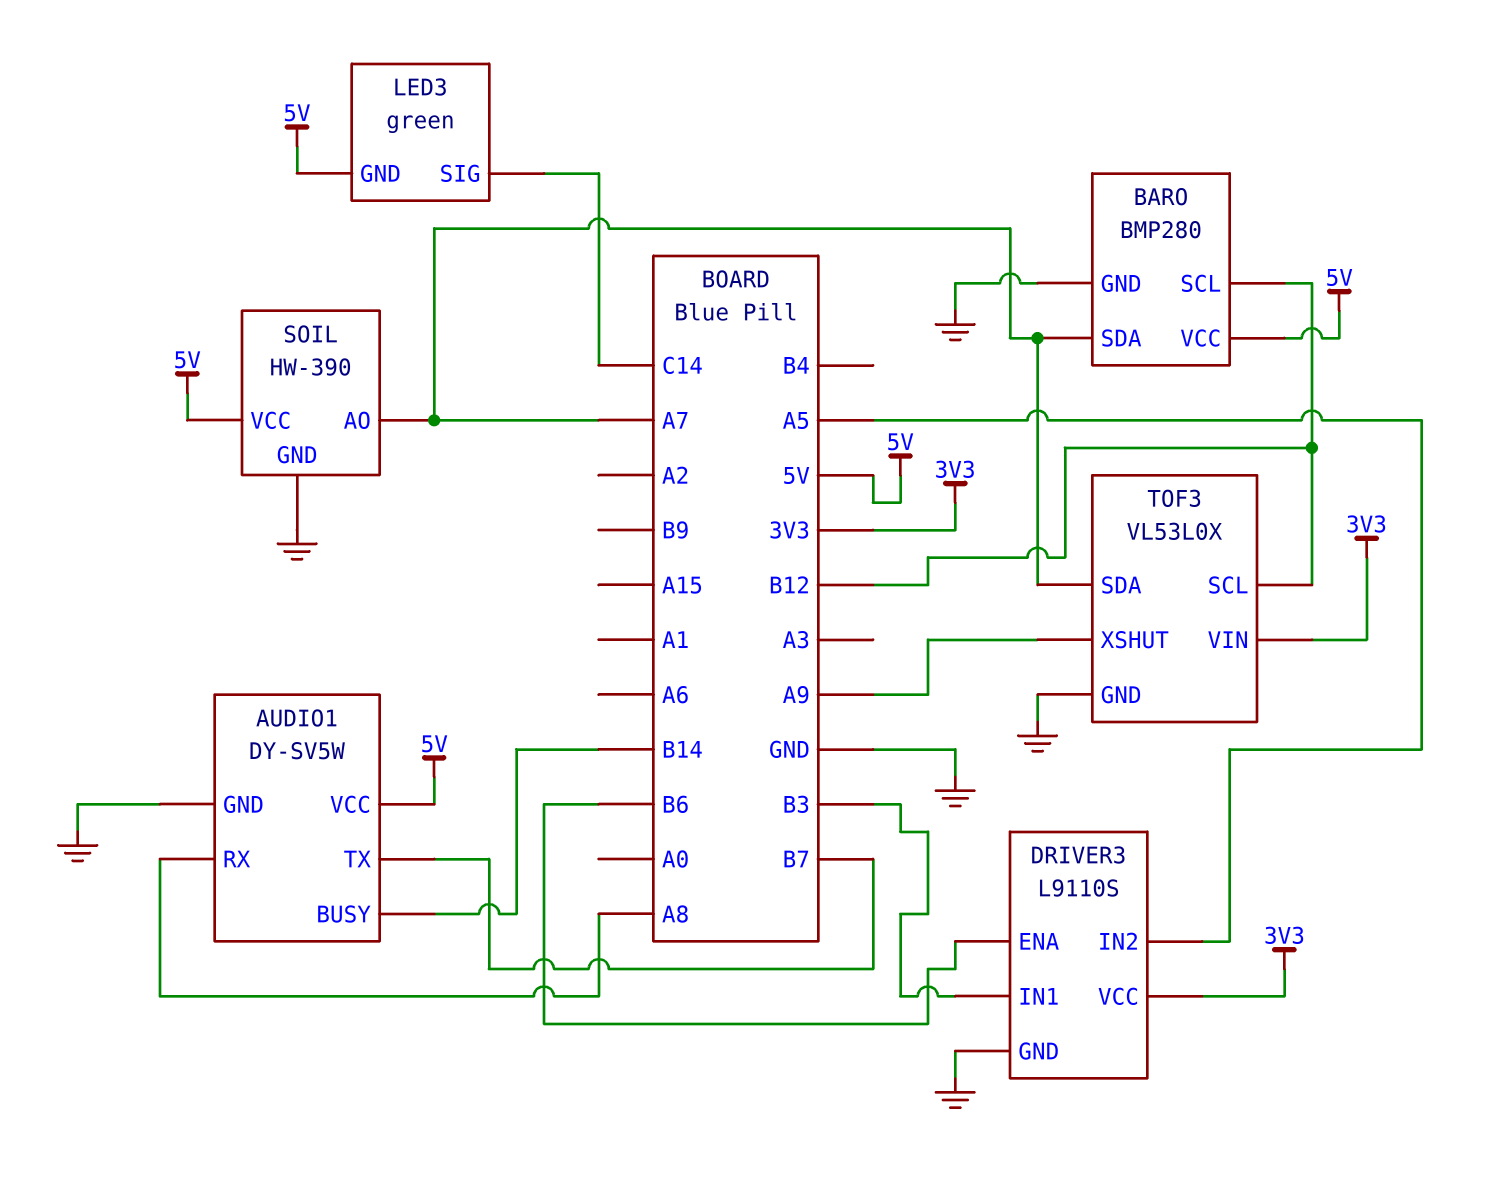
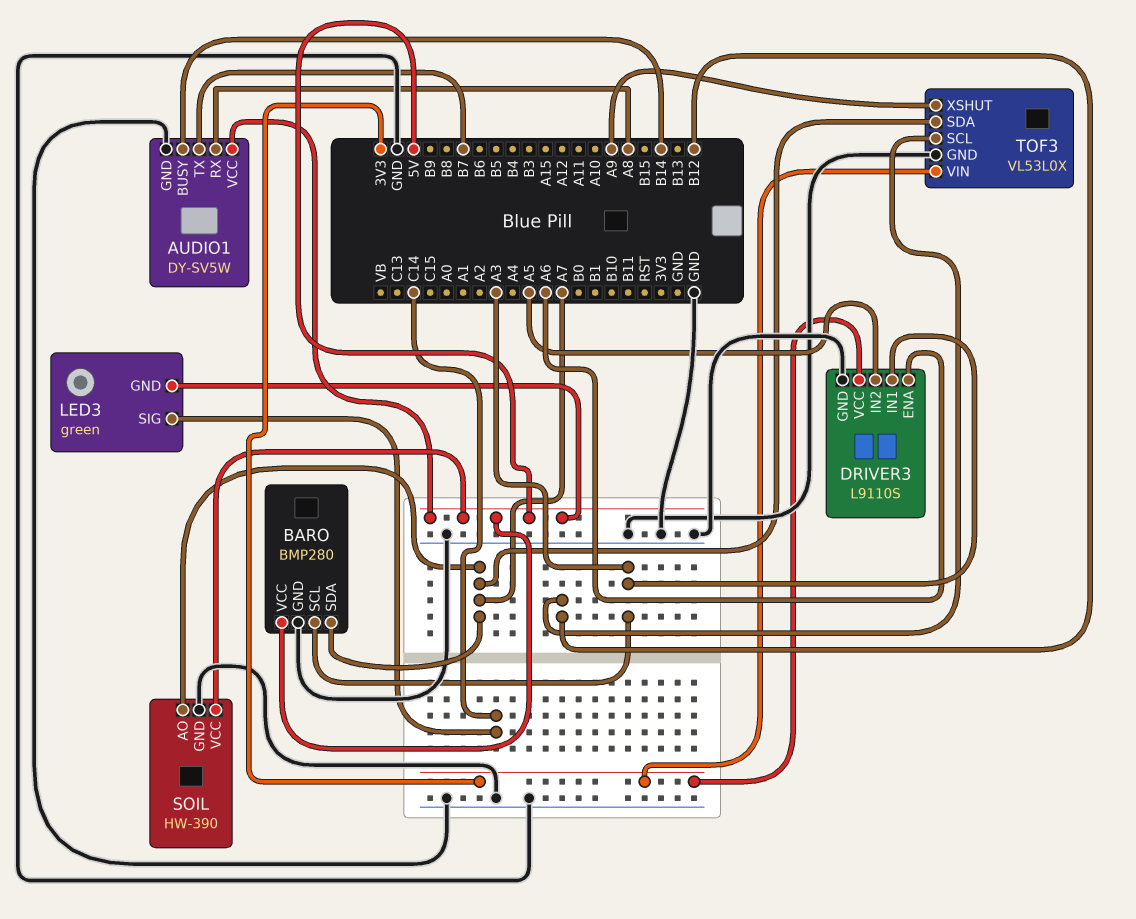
BARO pin SCL: B12 -> A3
DRIVER3 pin ENA: B6 -> A6
DRIVER3 pin IN1: B3 -> A3

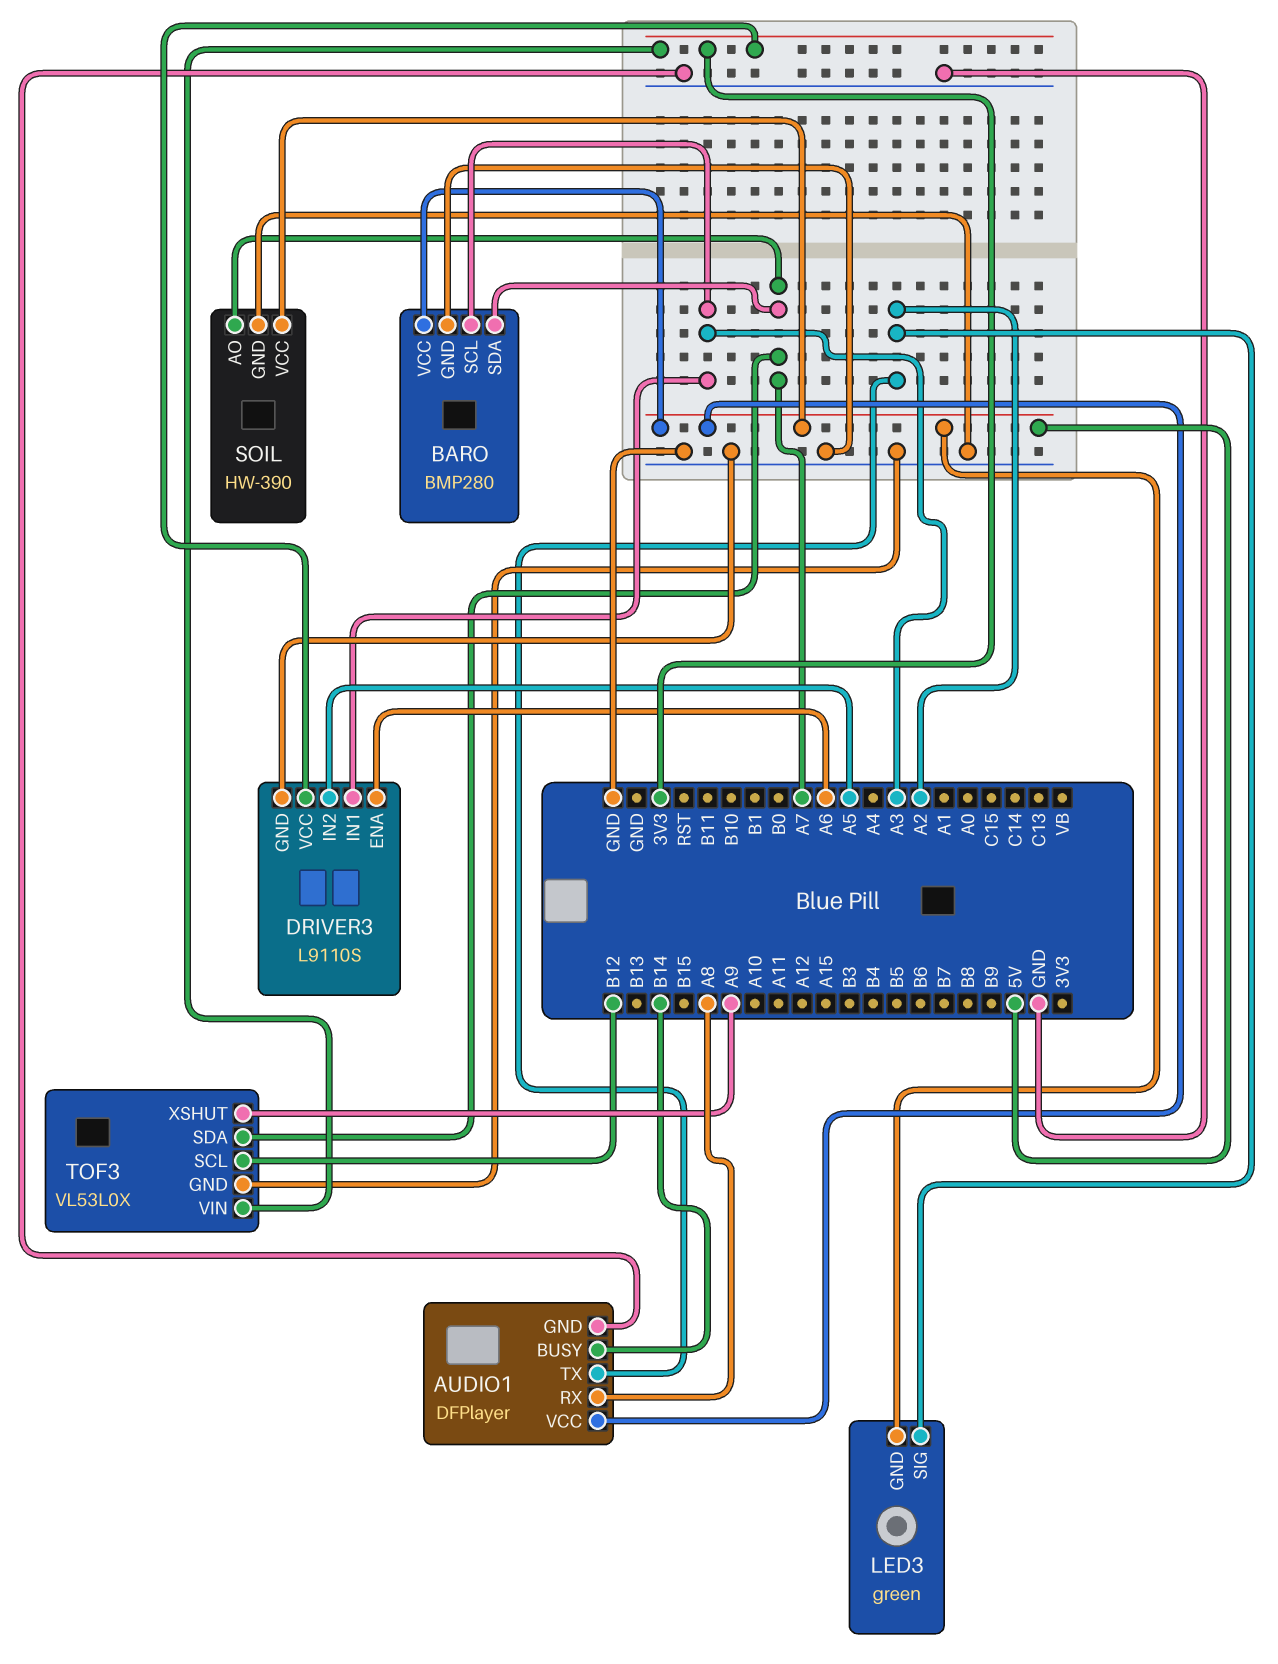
AUDIO1: DY-SV5W -> DFPlayer
AUDIO1 pin TX: B7 -> A2
LED3 pin SIG: C14 -> A2

